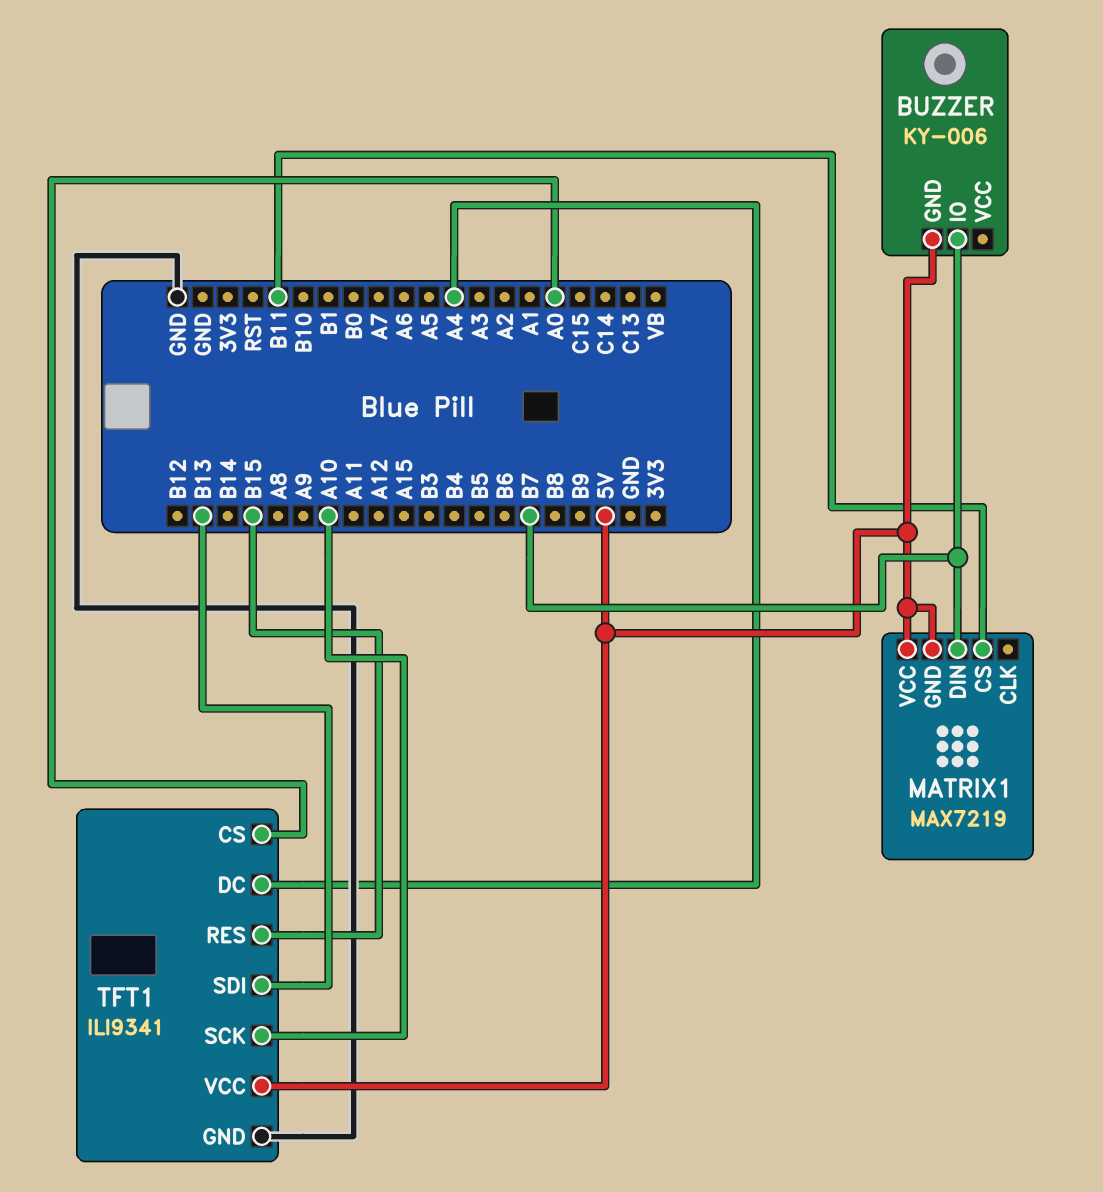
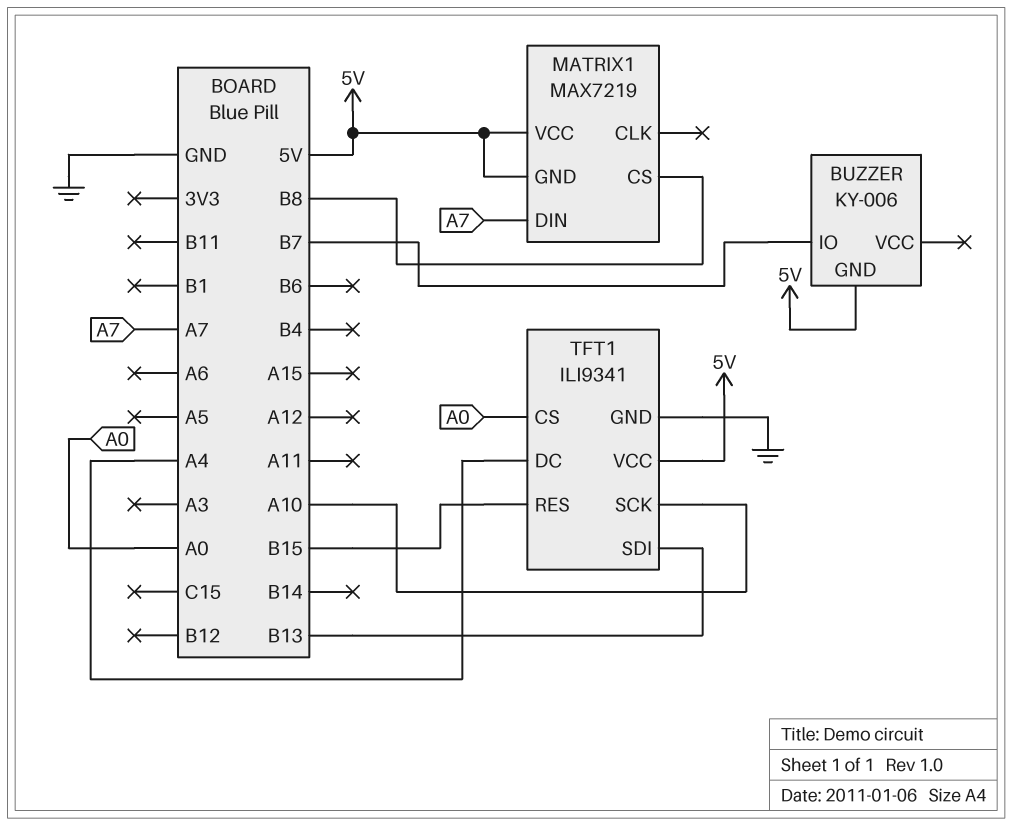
MATRIX1 pin CS: B11 -> B8
MATRIX1 pin DIN: B7 -> A7

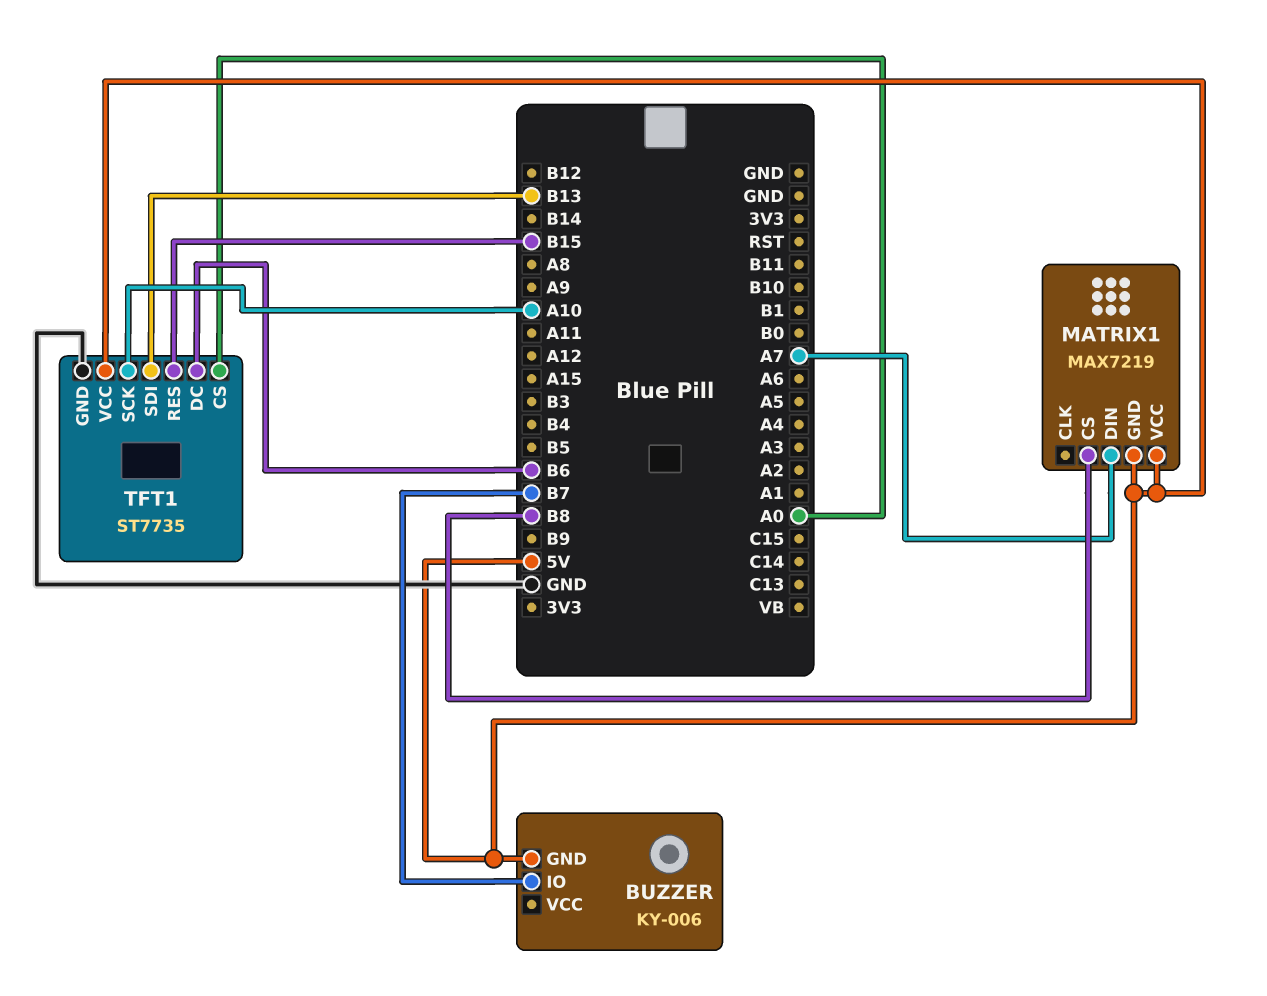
TFT1: ILI9341 -> ST7735
TFT1 pin DC: A4 -> B6

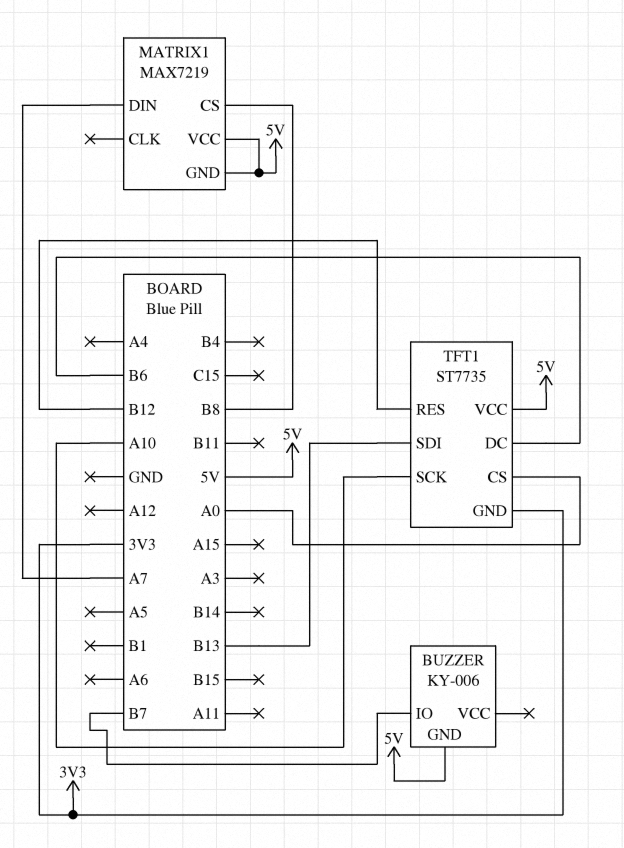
TFT1 pin GND: GND -> 3V3
TFT1 pin RES: B15 -> B12

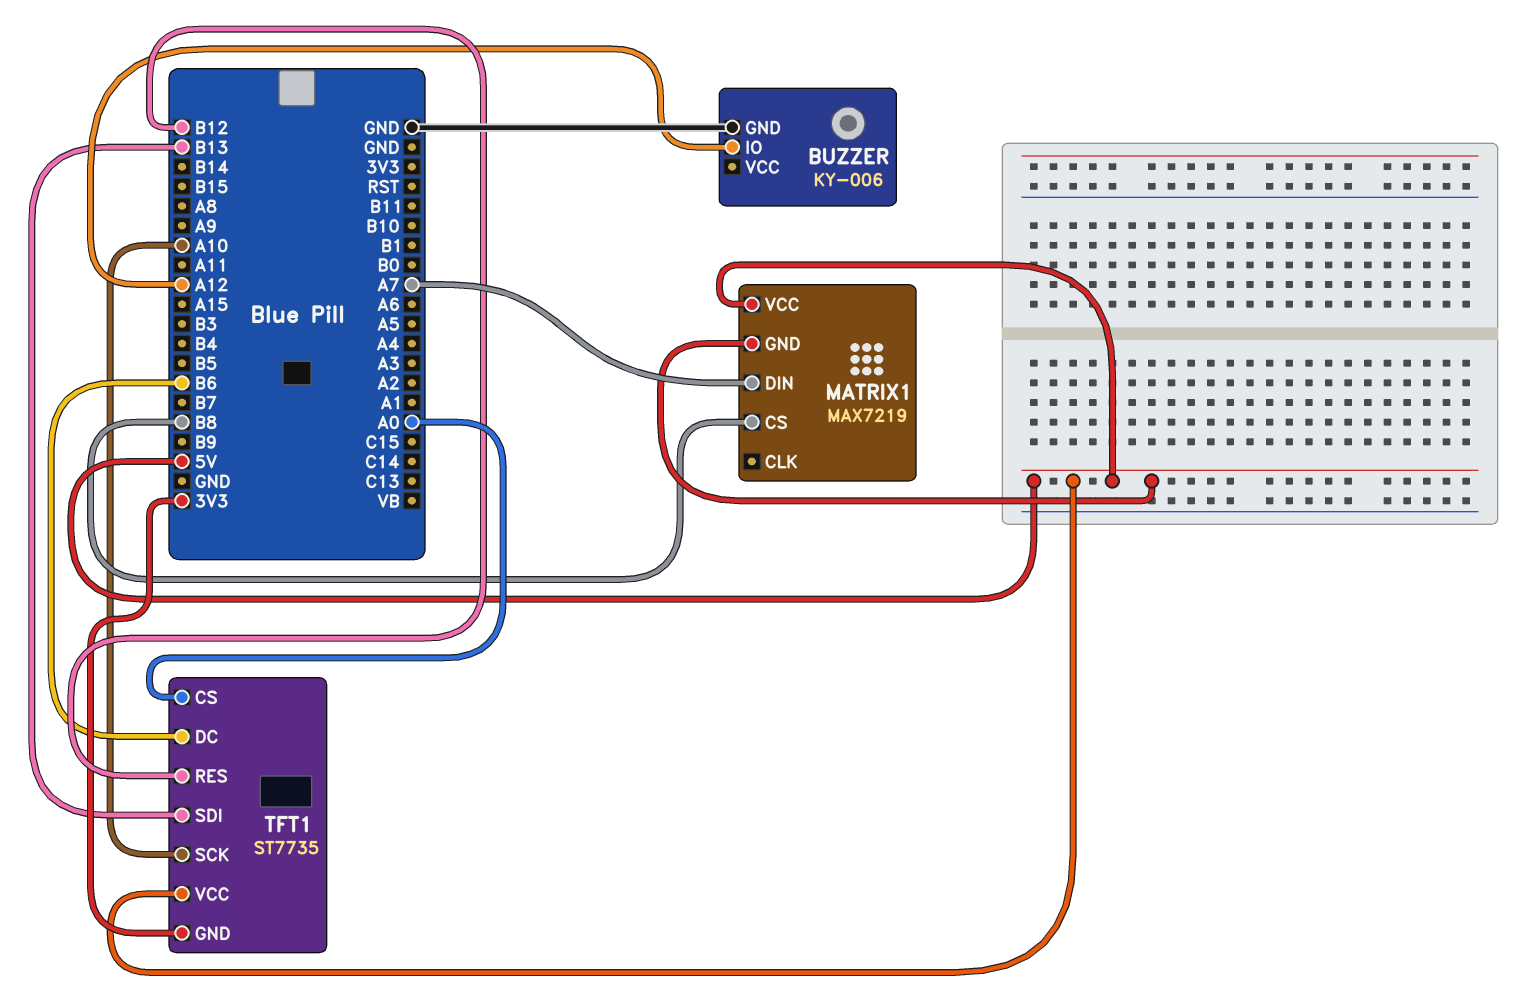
BUZZER pin GND: 5V -> GND
BUZZER pin IO: B7 -> A12

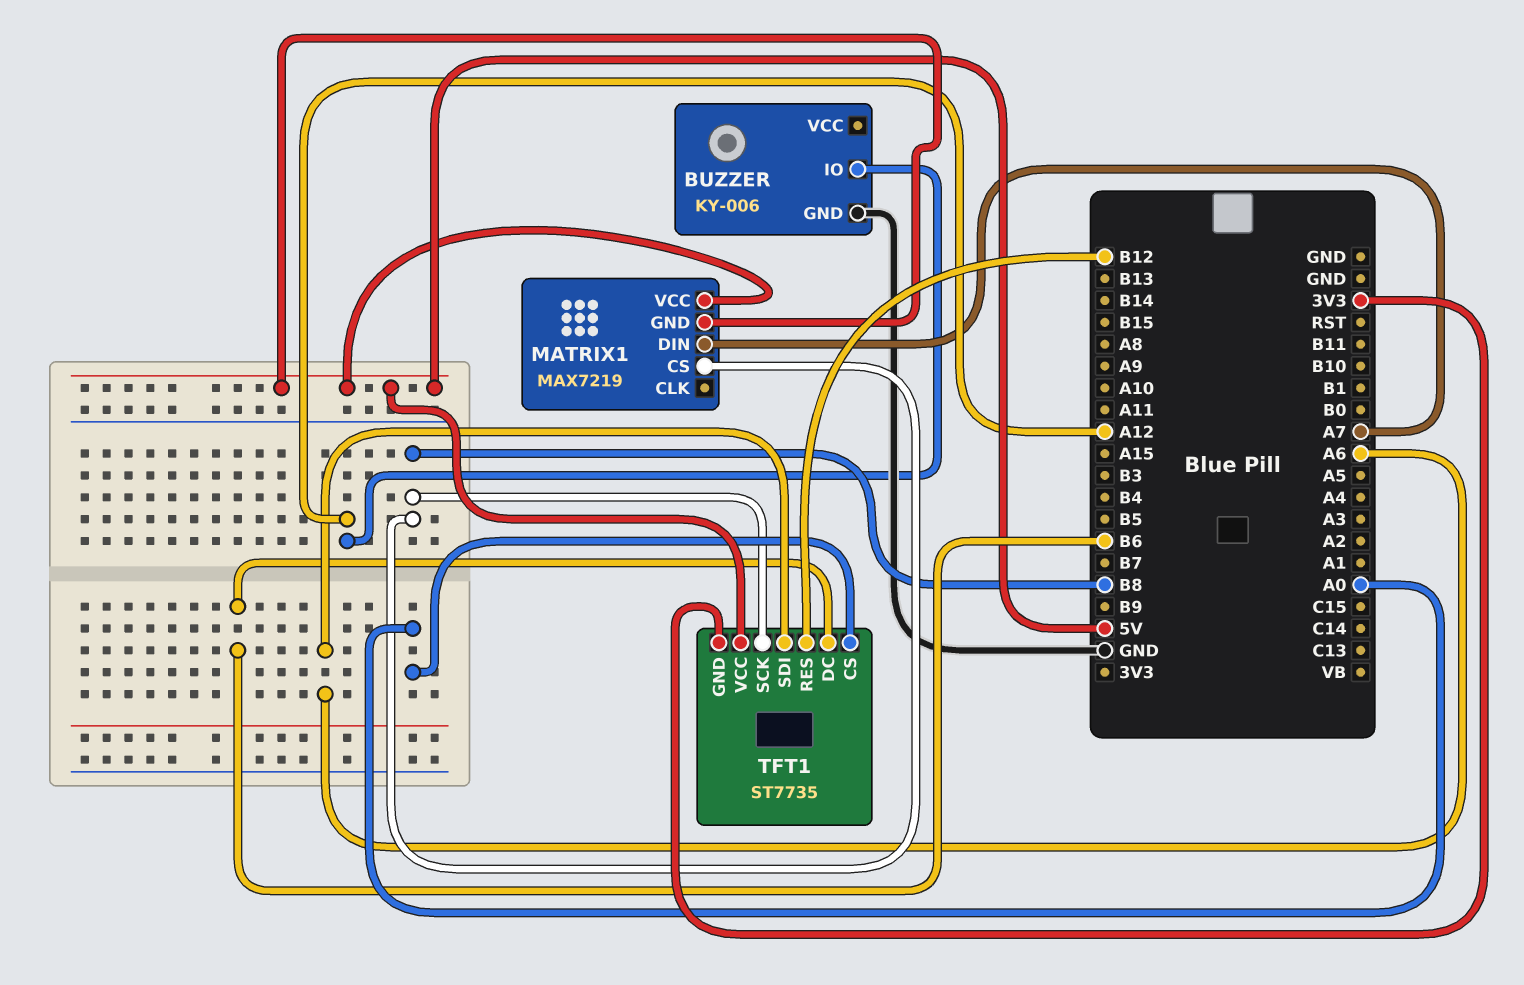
TFT1 pin SCK: A10 -> B8
TFT1 pin SDI: B13 -> A6

